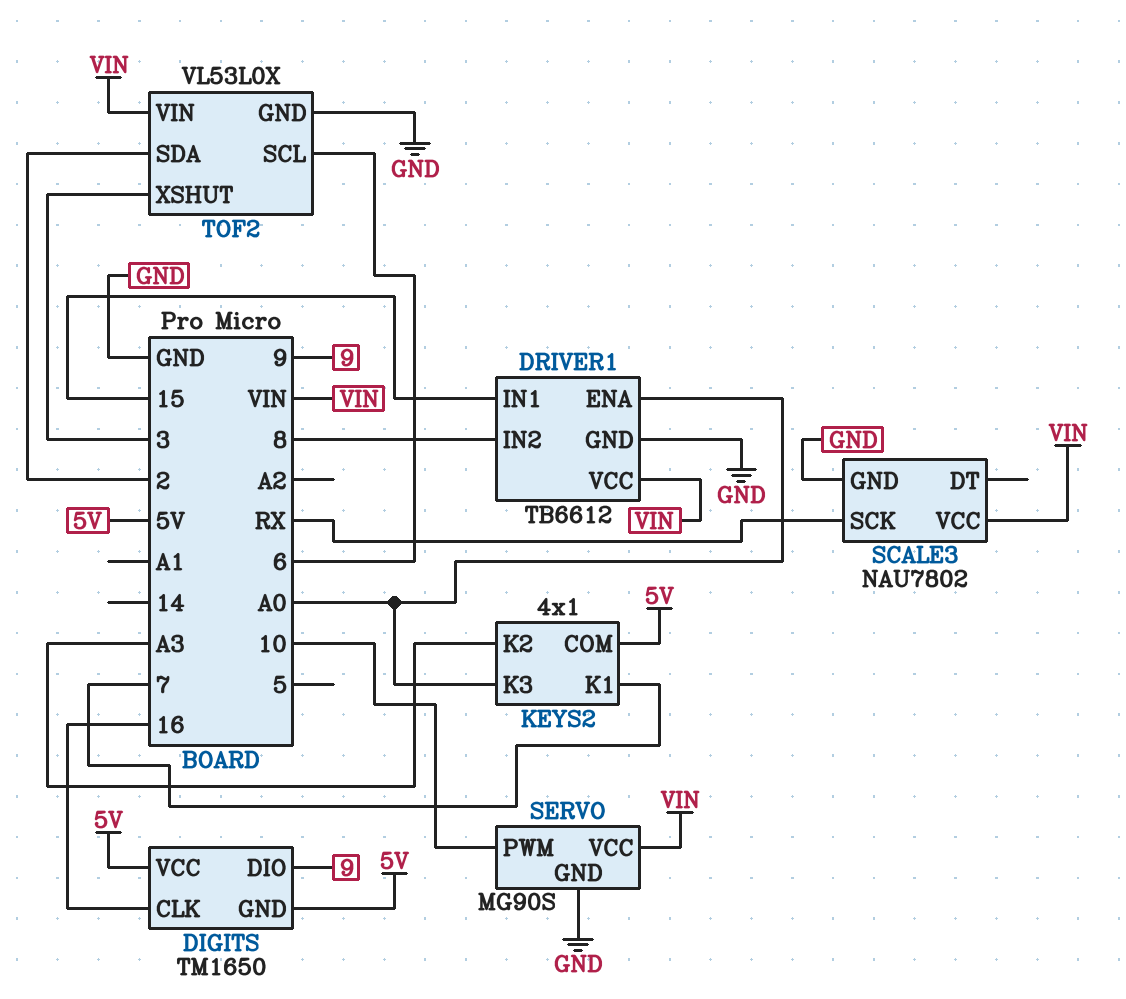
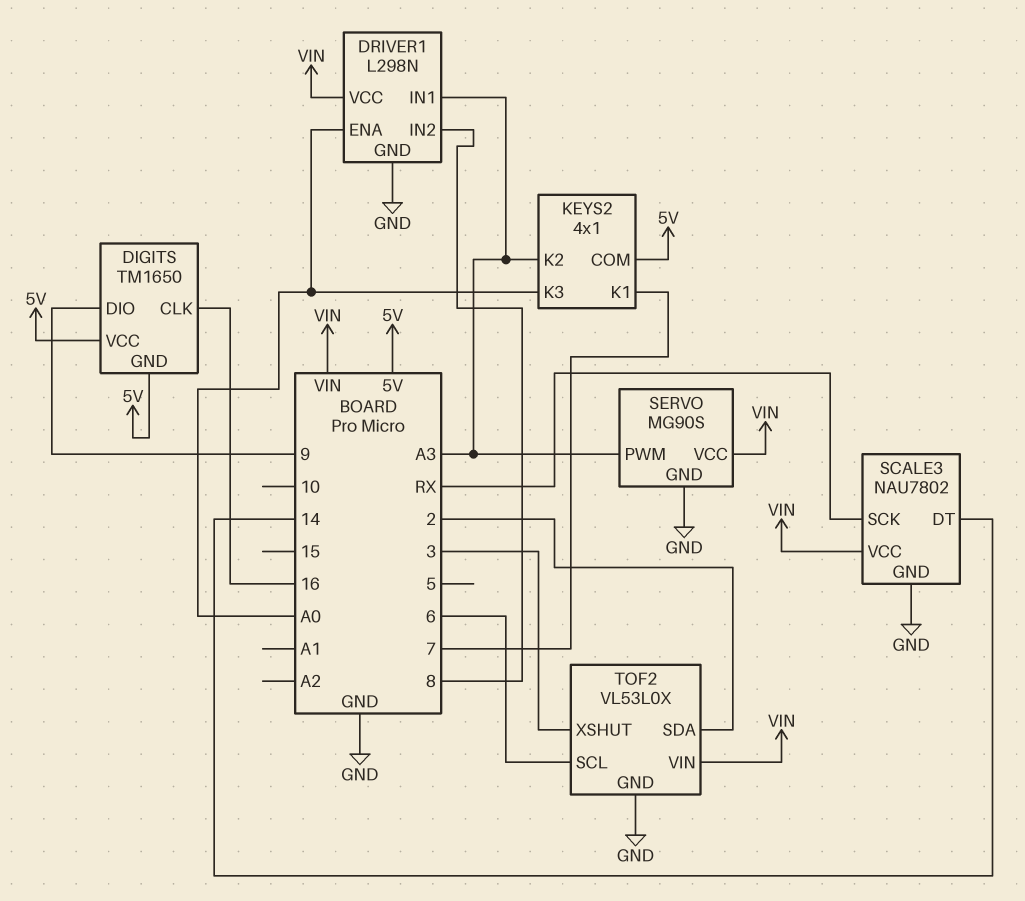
DRIVER1: TB6612 -> L298N
DRIVER1 pin IN1: 15 -> A3
SCALE3 pin DT: none -> 14
SERVO pin PWM: 10 -> A3

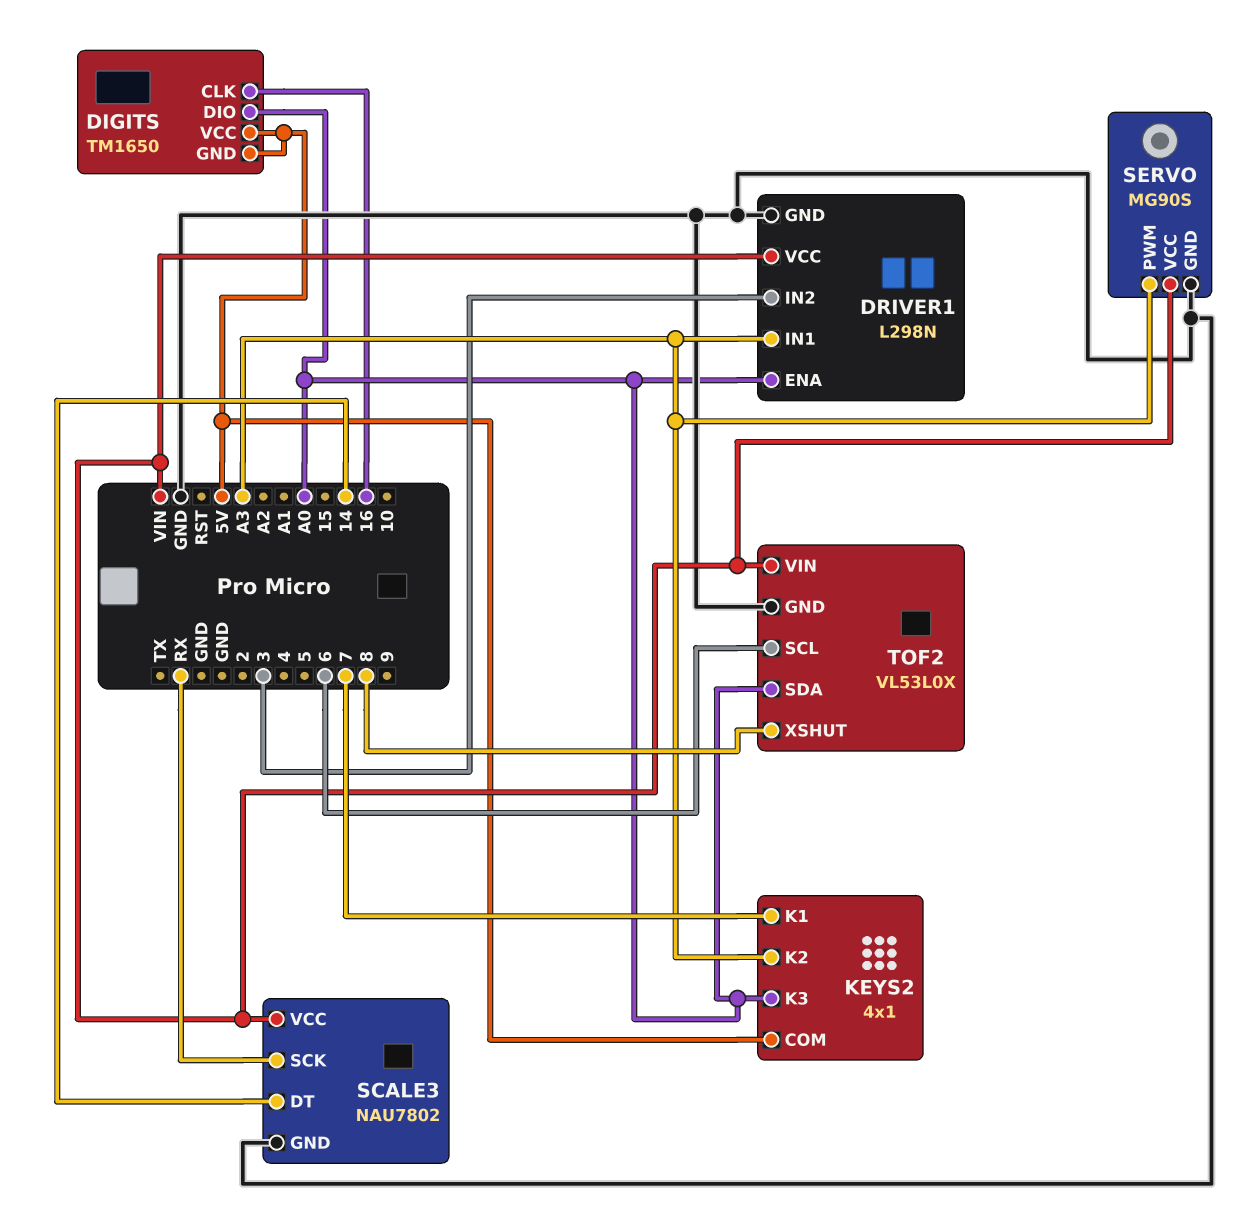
DIGITS pin DIO: 9 -> A0
DRIVER1 pin IN2: 8 -> 3
TOF2 pin SDA: 2 -> A0
TOF2 pin XSHUT: 3 -> 8

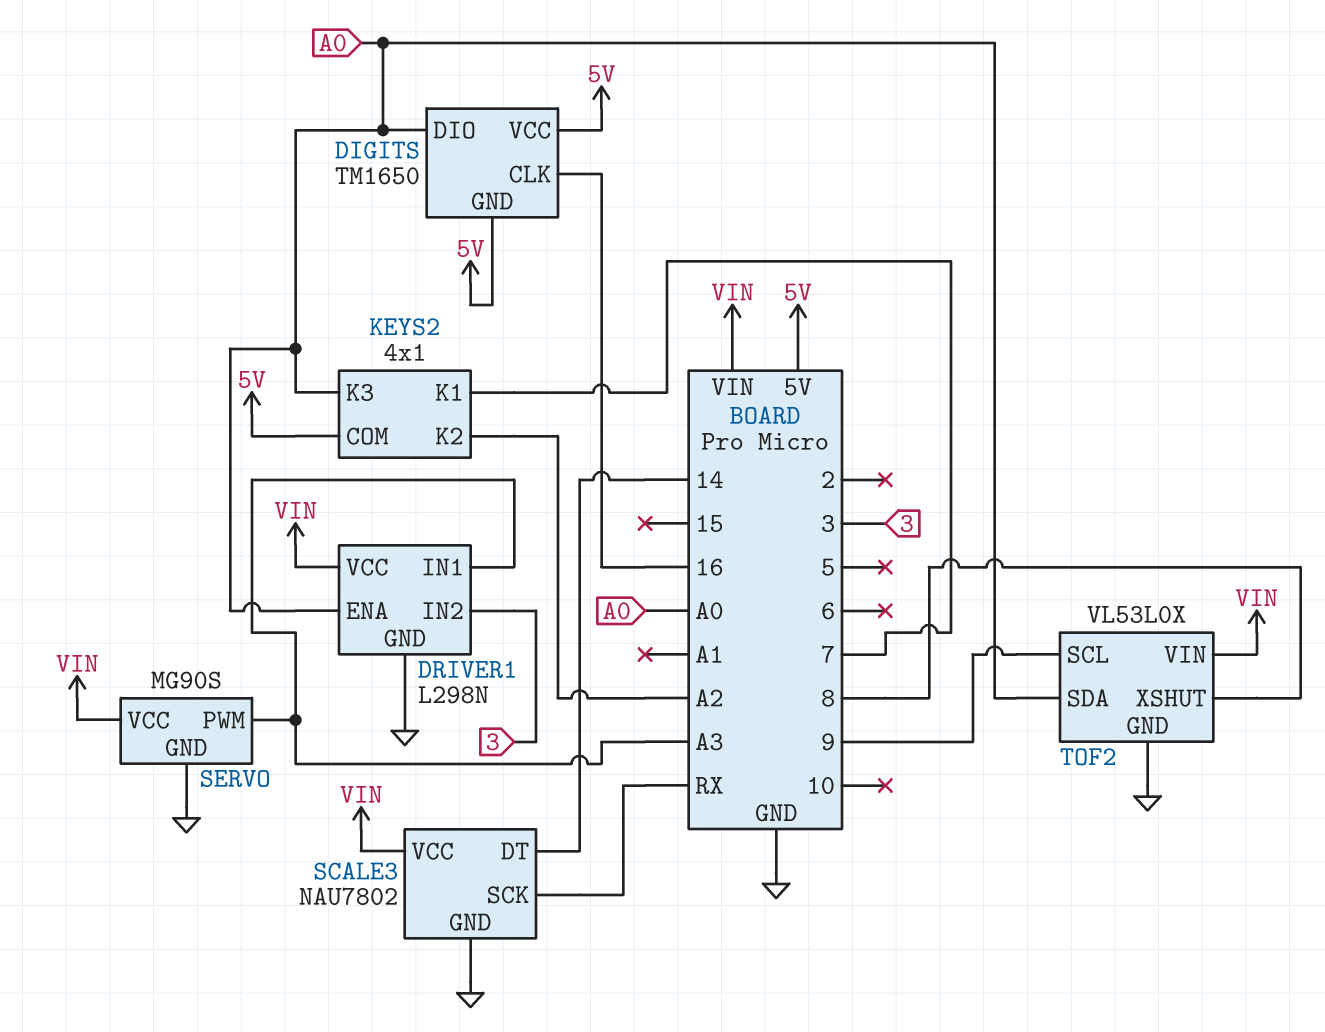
KEYS2 pin K2: A3 -> A2
TOF2 pin SCL: 6 -> 9

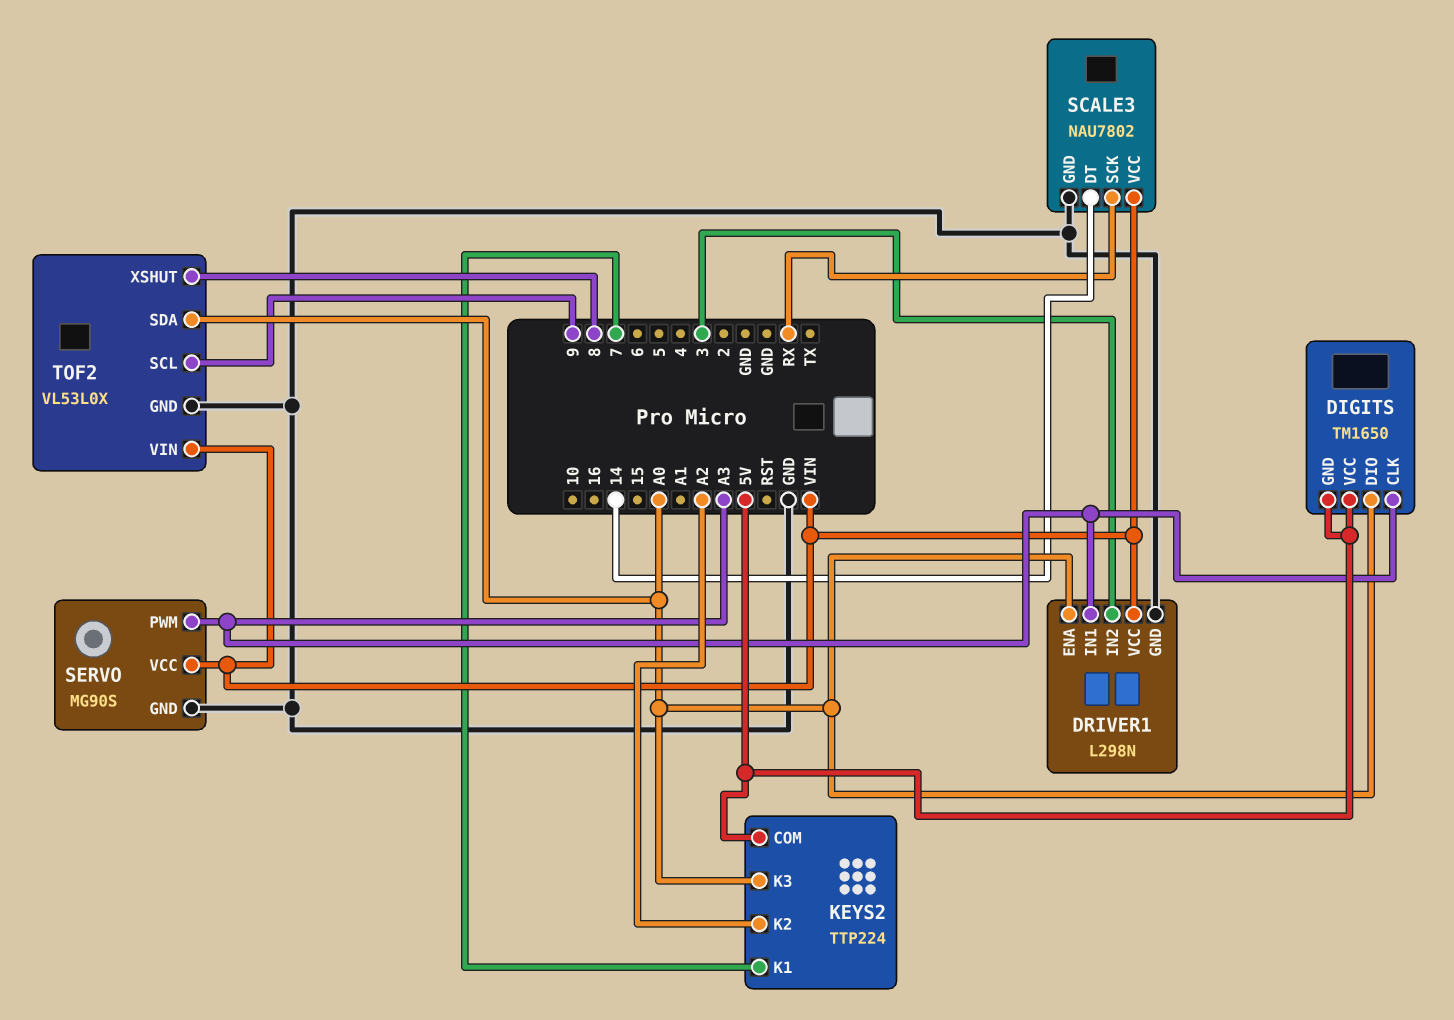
DIGITS pin CLK: 16 -> A3
KEYS2: 4x1 -> TTP224

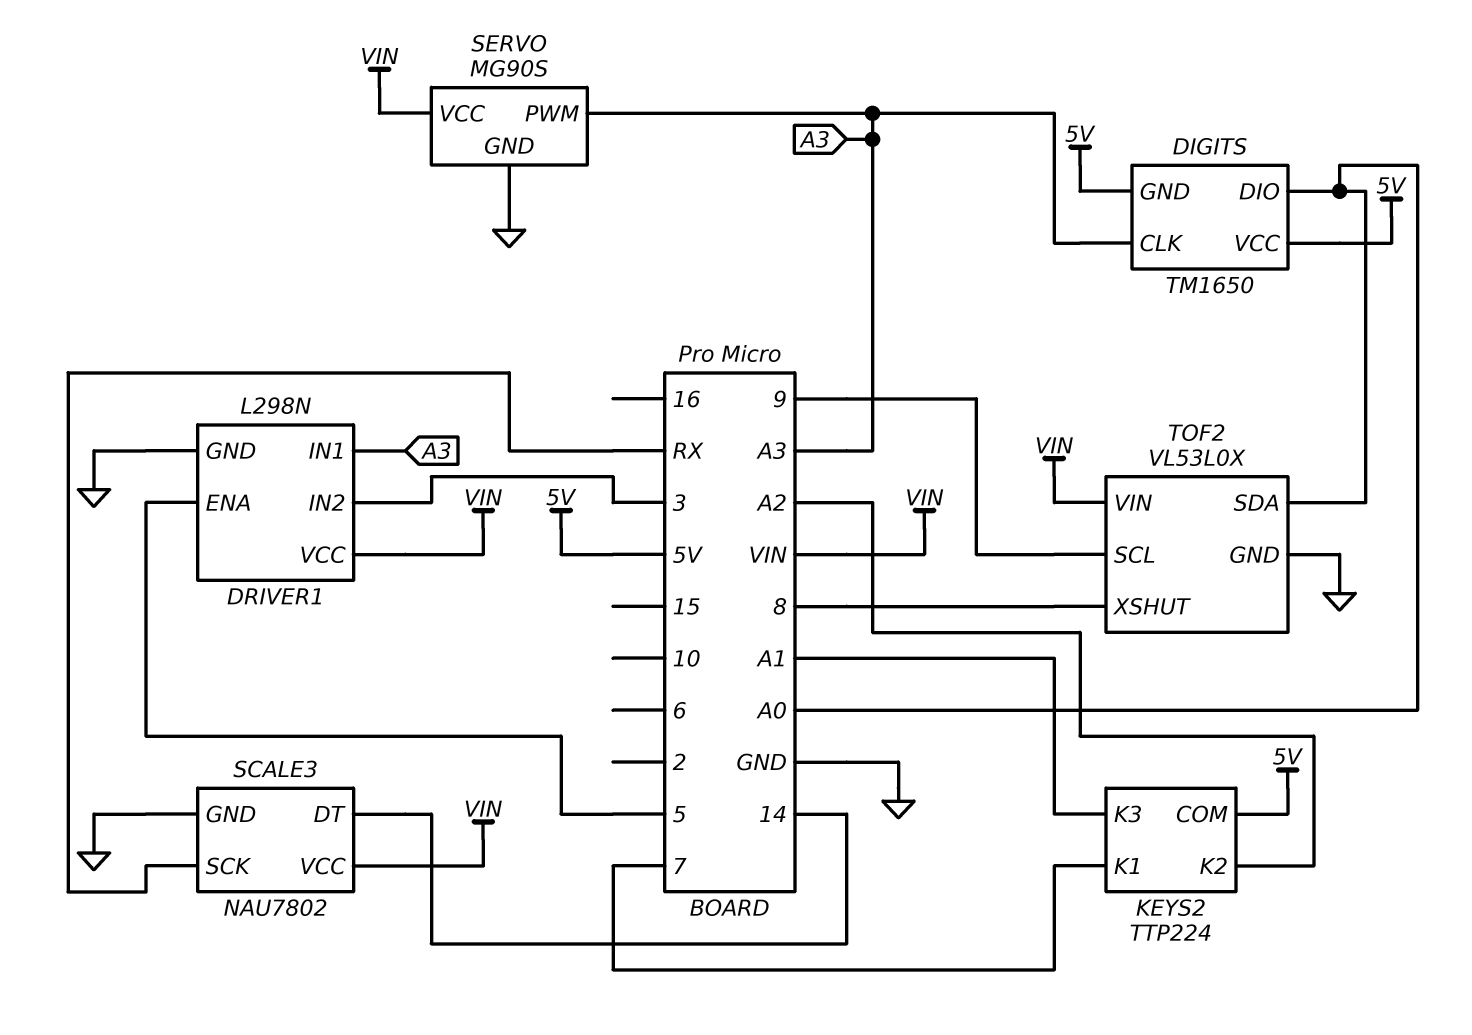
DRIVER1 pin ENA: A0 -> 5
KEYS2 pin K3: A0 -> A1

